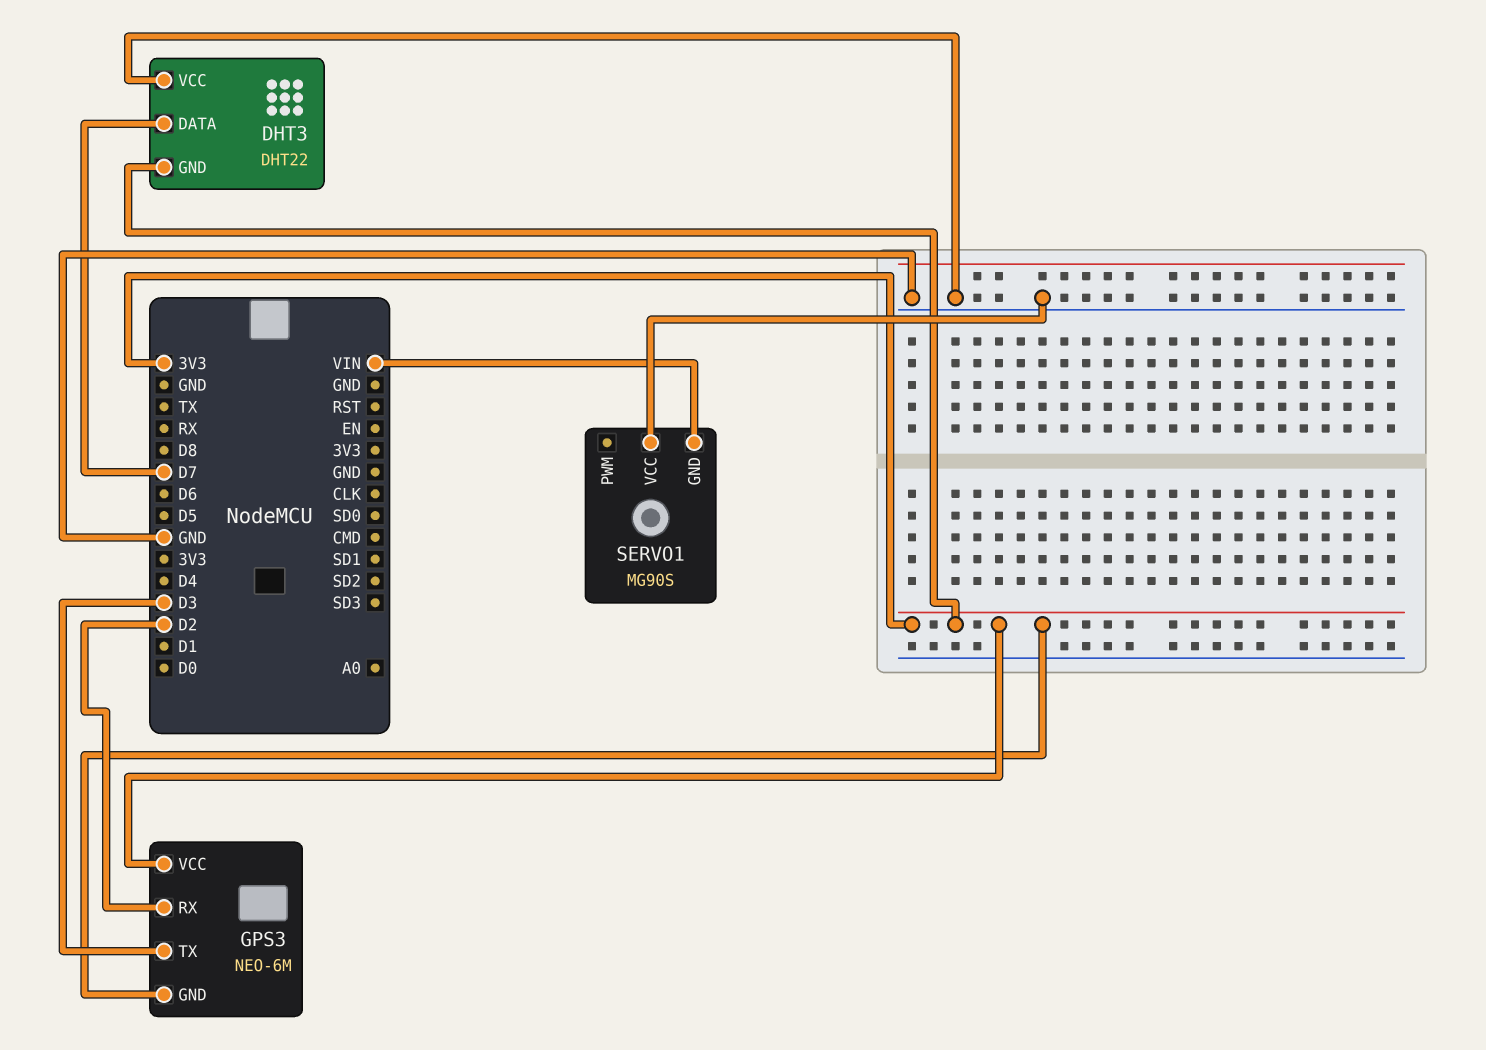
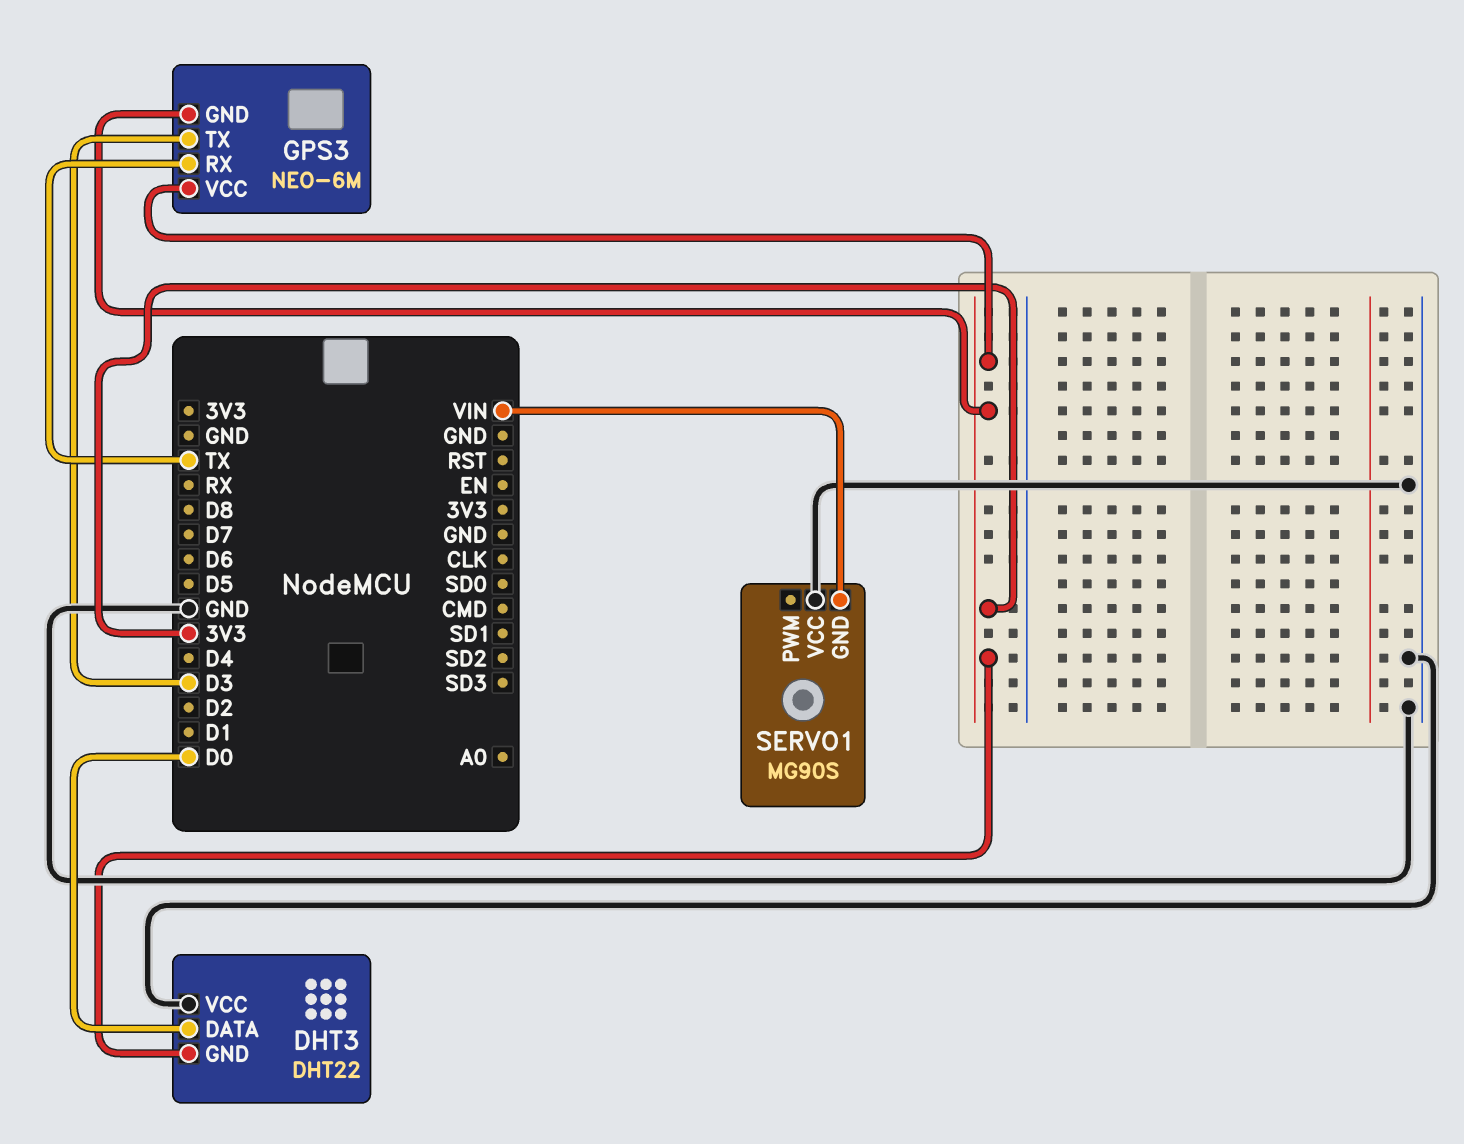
DHT3 pin DATA: D7 -> D0
GPS3 pin RX: D2 -> TX

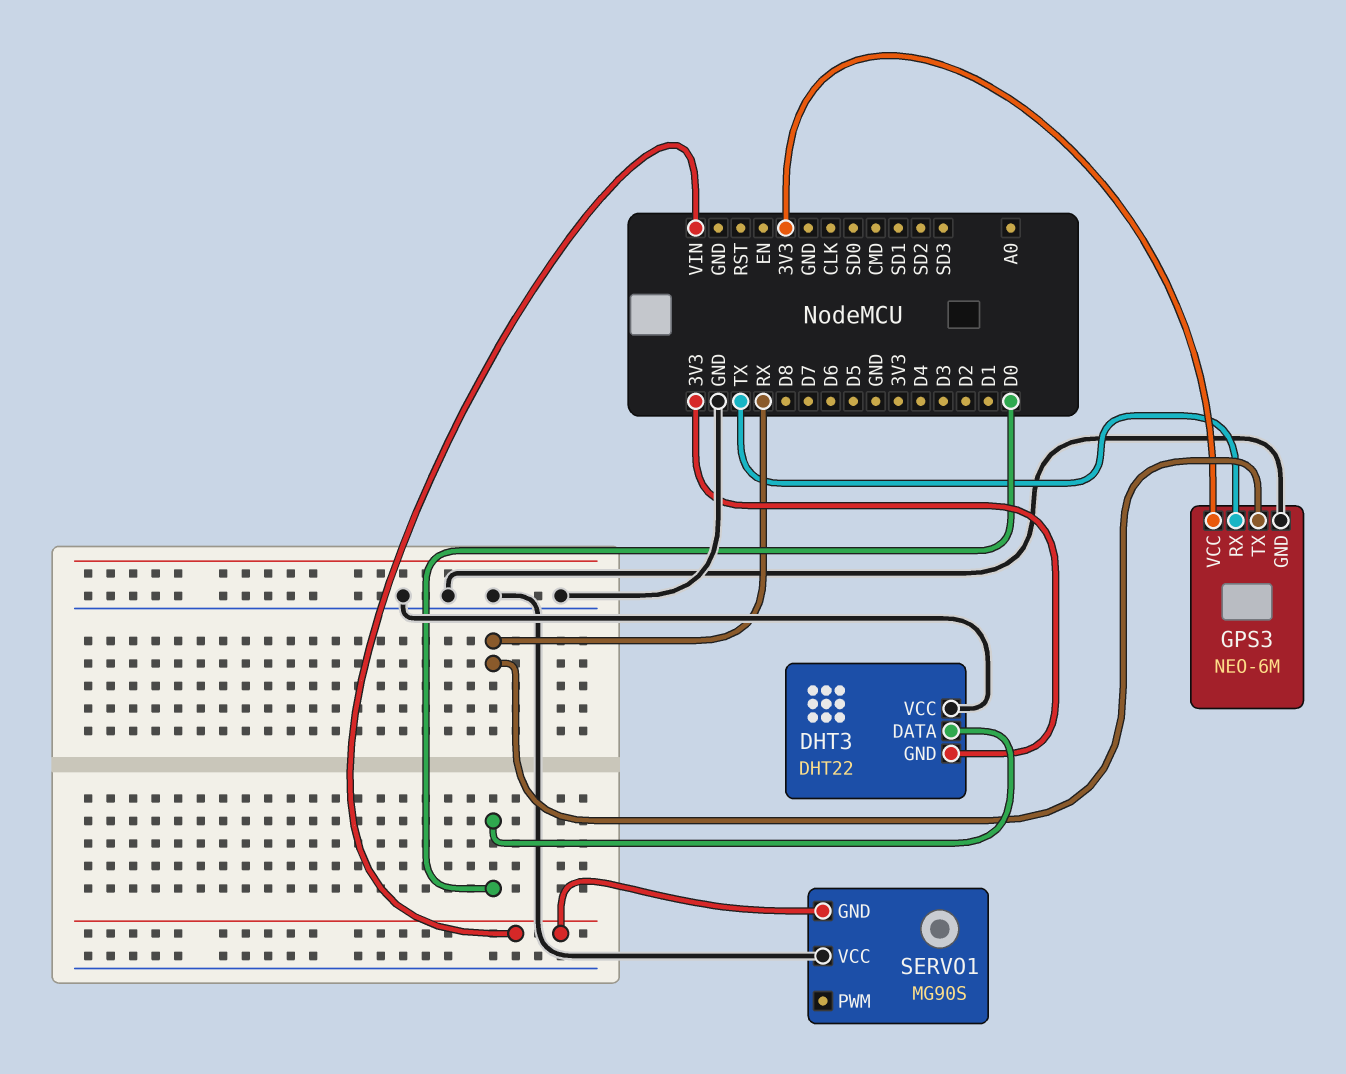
GPS3 pin GND: 3V3 -> GND
GPS3 pin TX: D3 -> RX

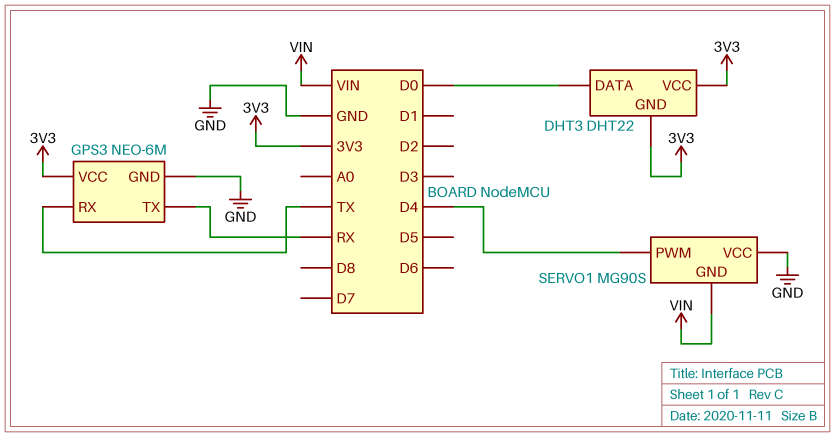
DHT3 pin VCC: GND -> 3V3
SERVO1 pin PWM: none -> D4

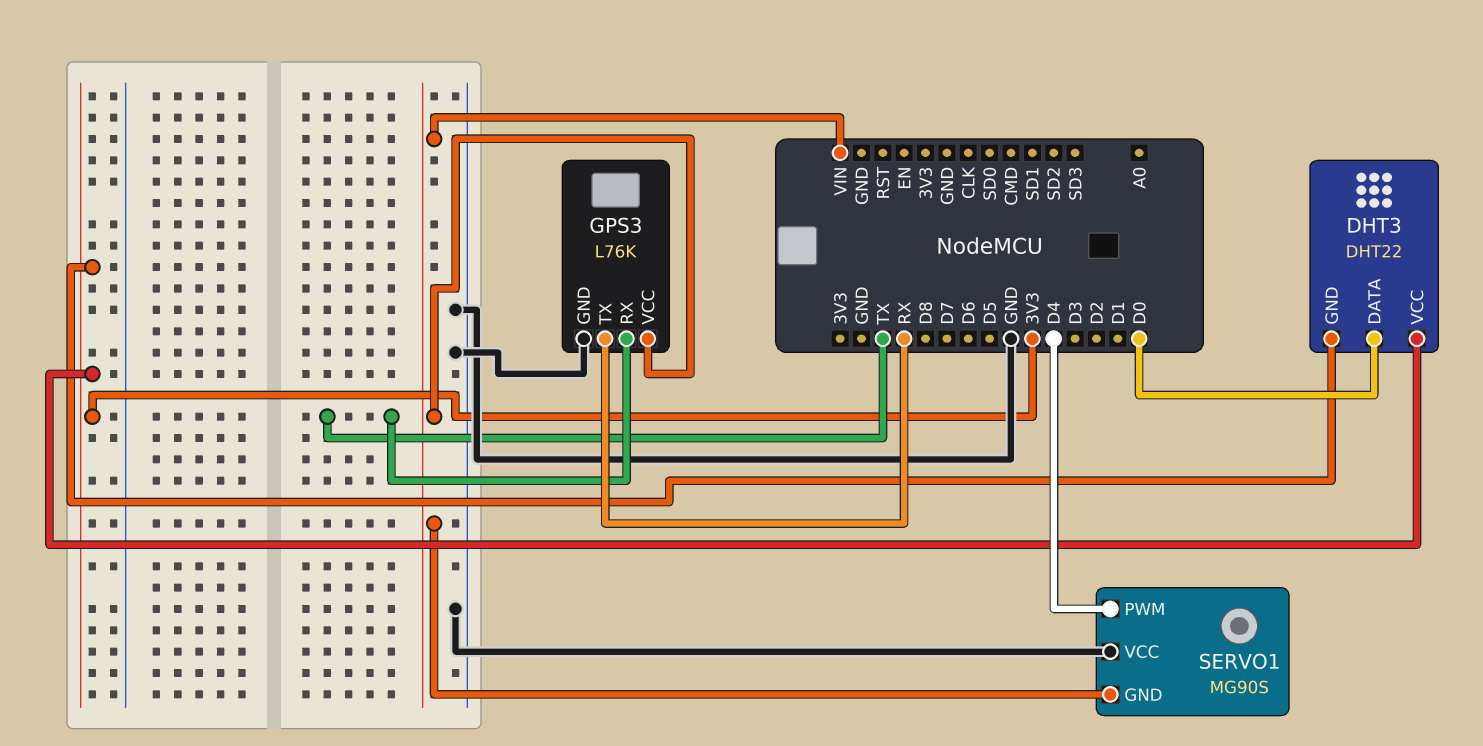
GPS3: NEO-6M -> L76K
GPS3 pin VCC: 3V3 -> VIN

